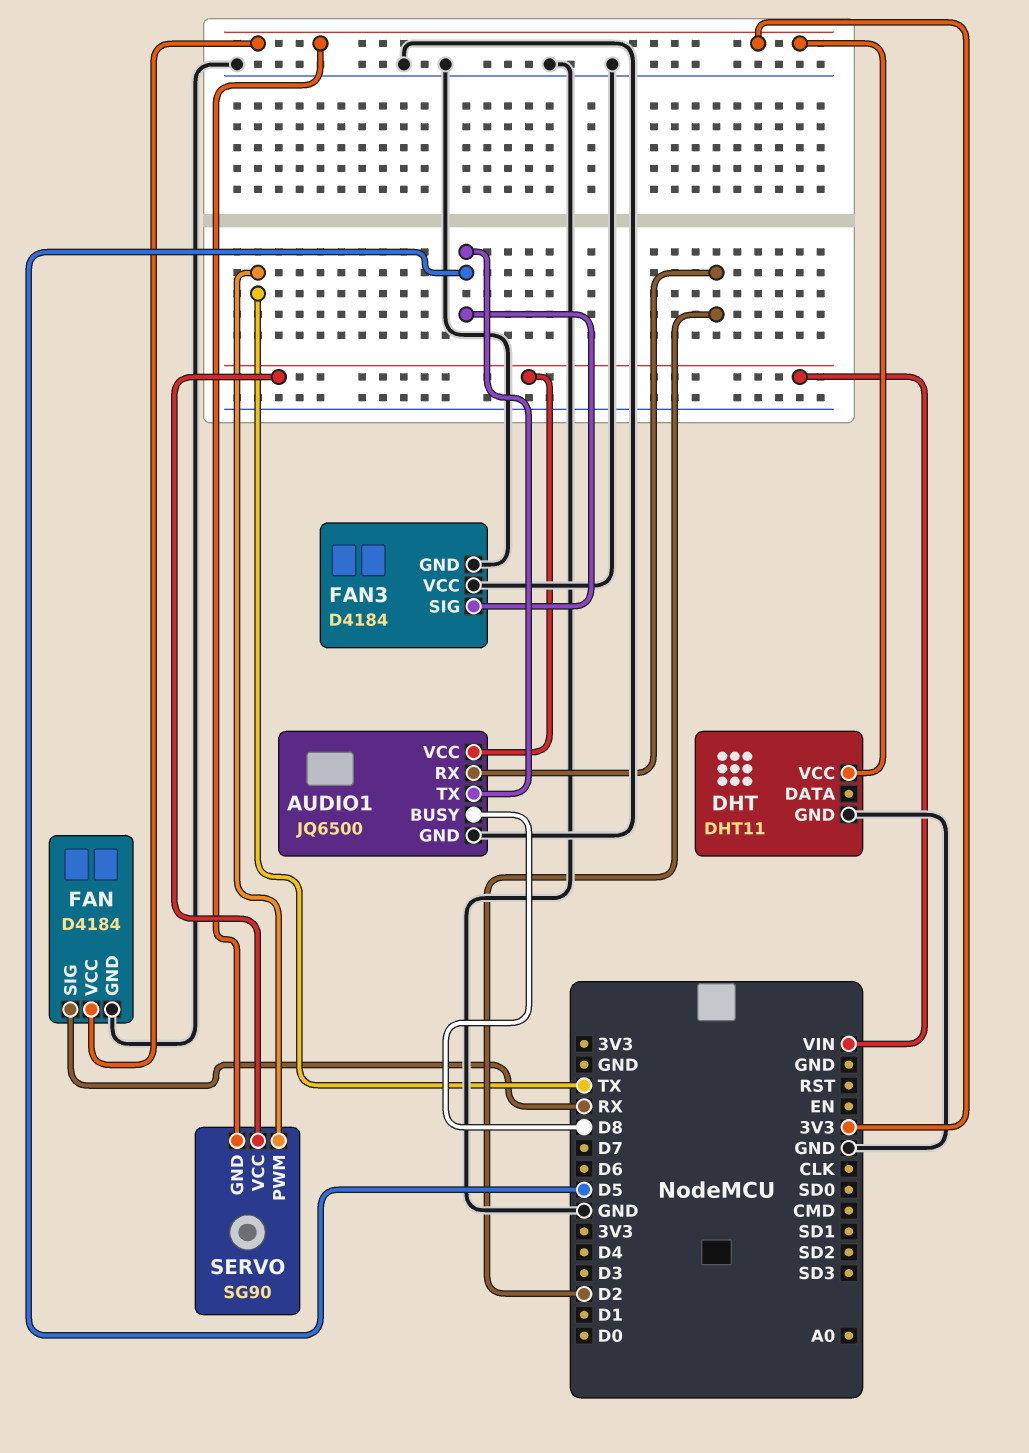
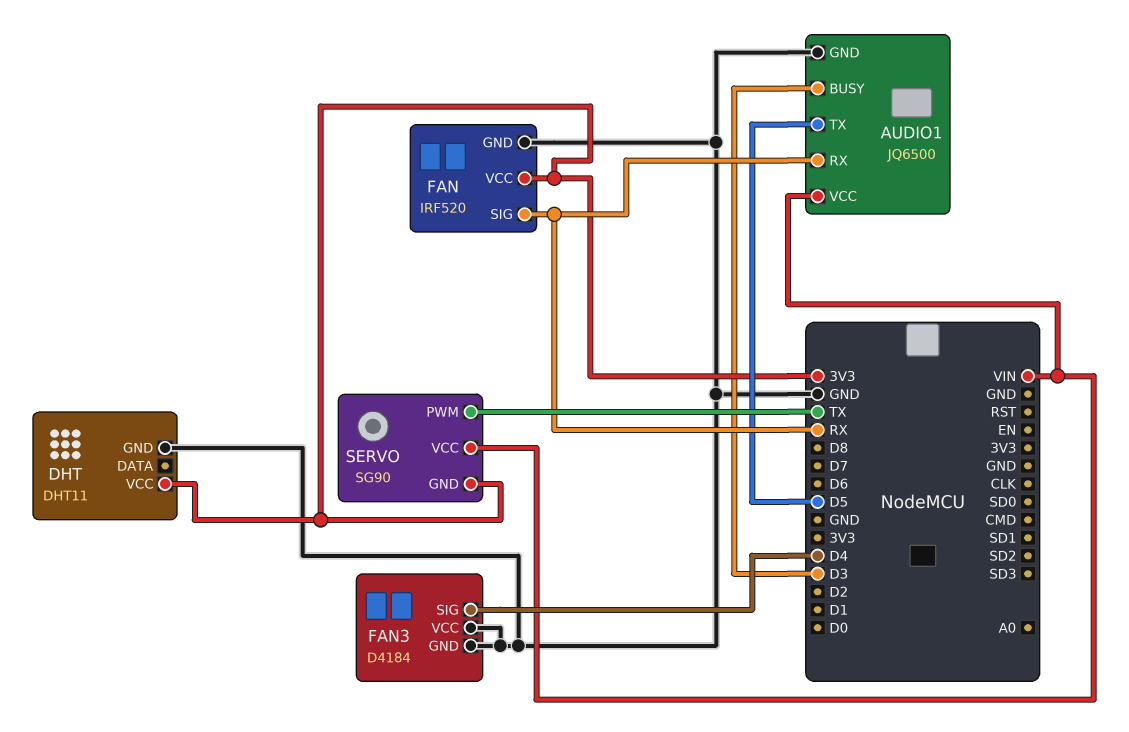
AUDIO1 pin BUSY: D8 -> D3
AUDIO1 pin RX: D2 -> RX
FAN: D4184 -> IRF520
FAN3 pin SIG: D5 -> D4

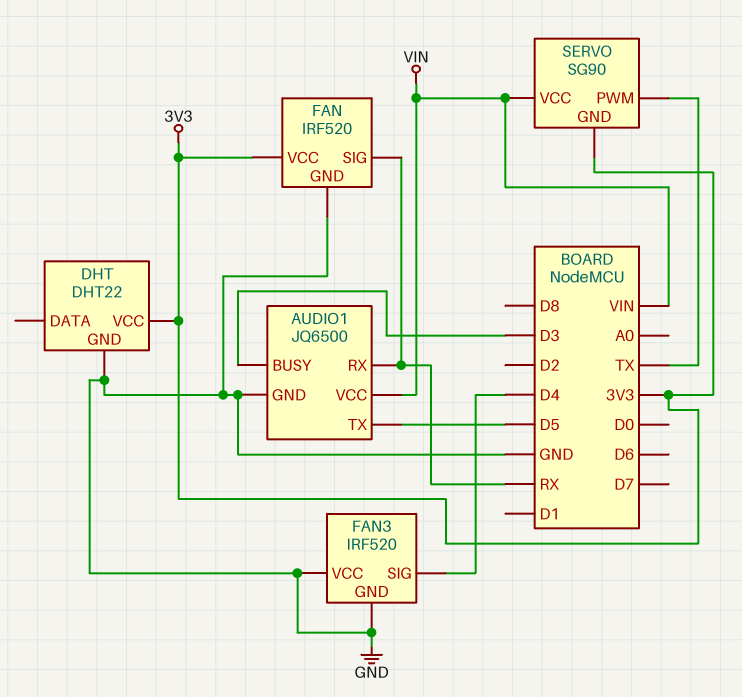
DHT: DHT11 -> DHT22
FAN3: D4184 -> IRF520

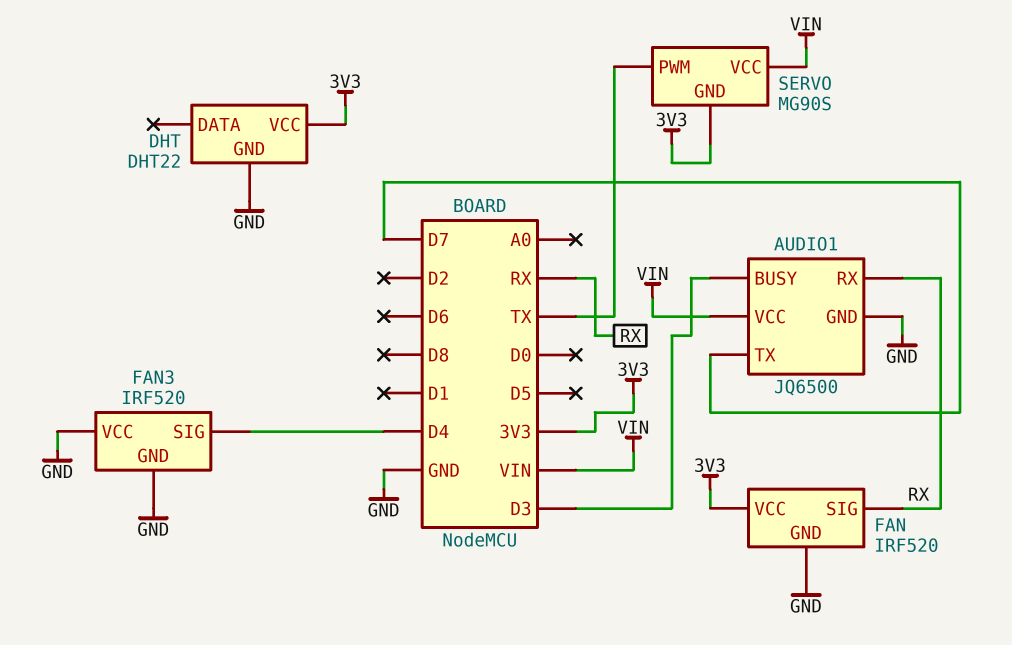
AUDIO1 pin TX: D5 -> D7
SERVO: SG90 -> MG90S

